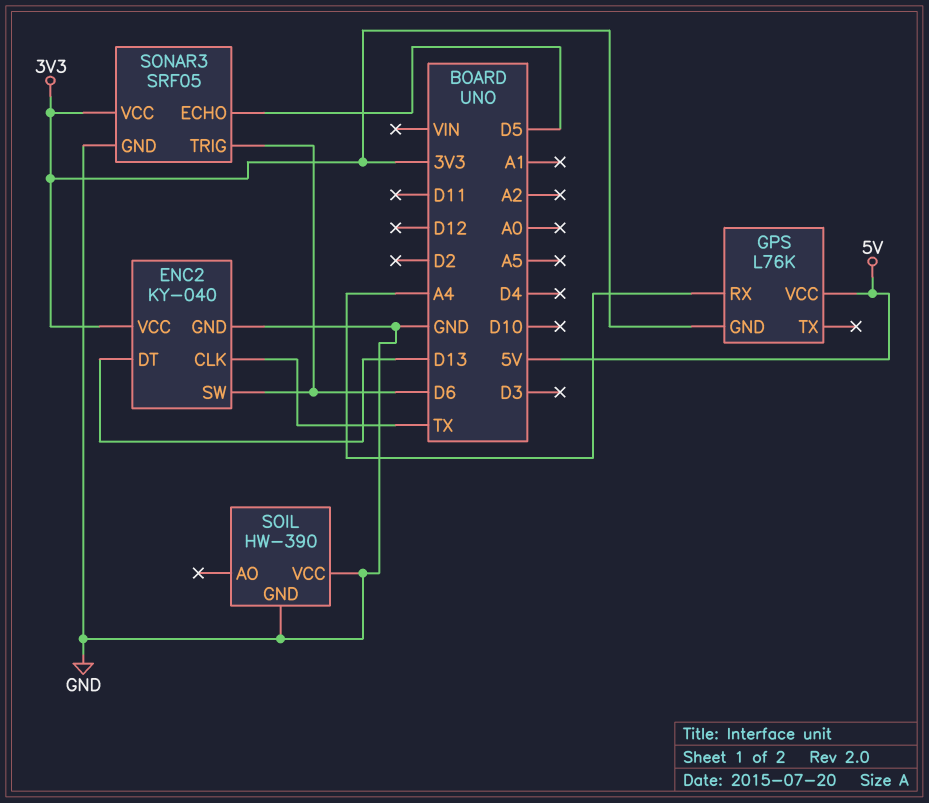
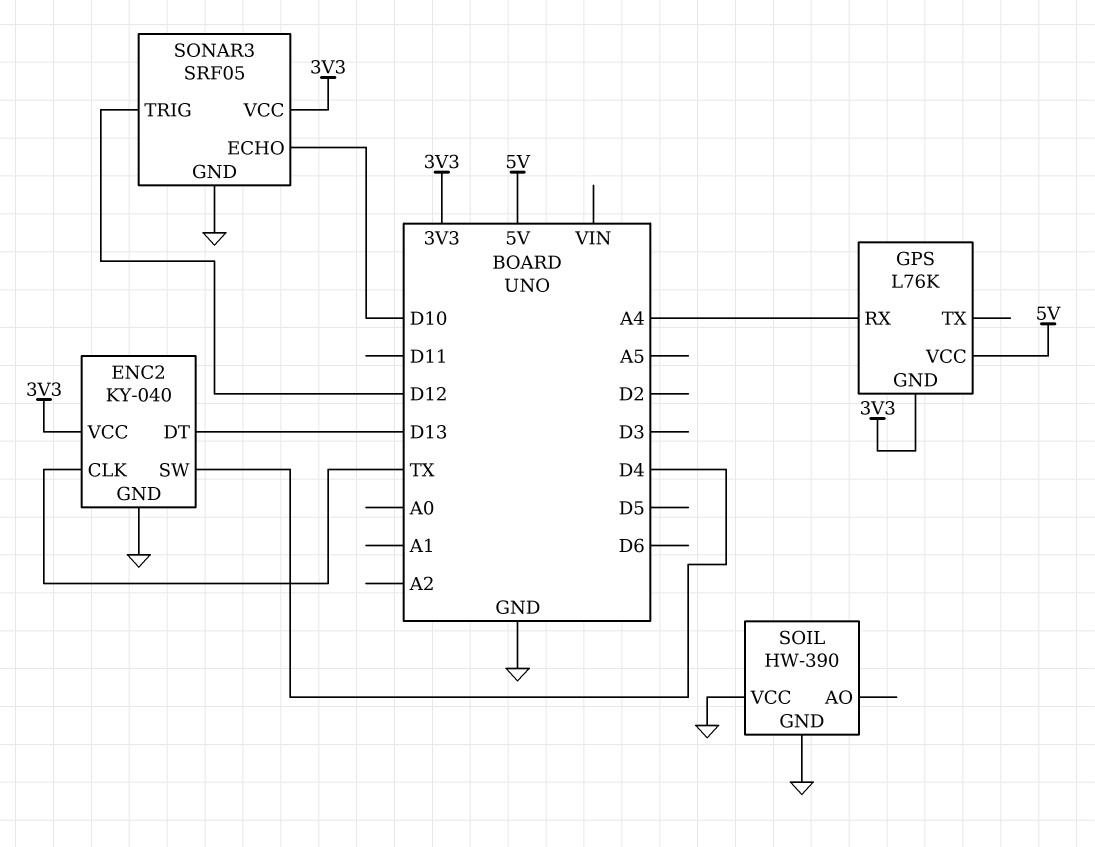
ENC2 pin SW: D6 -> D4
SONAR3 pin ECHO: D5 -> D10
SONAR3 pin TRIG: D6 -> D12

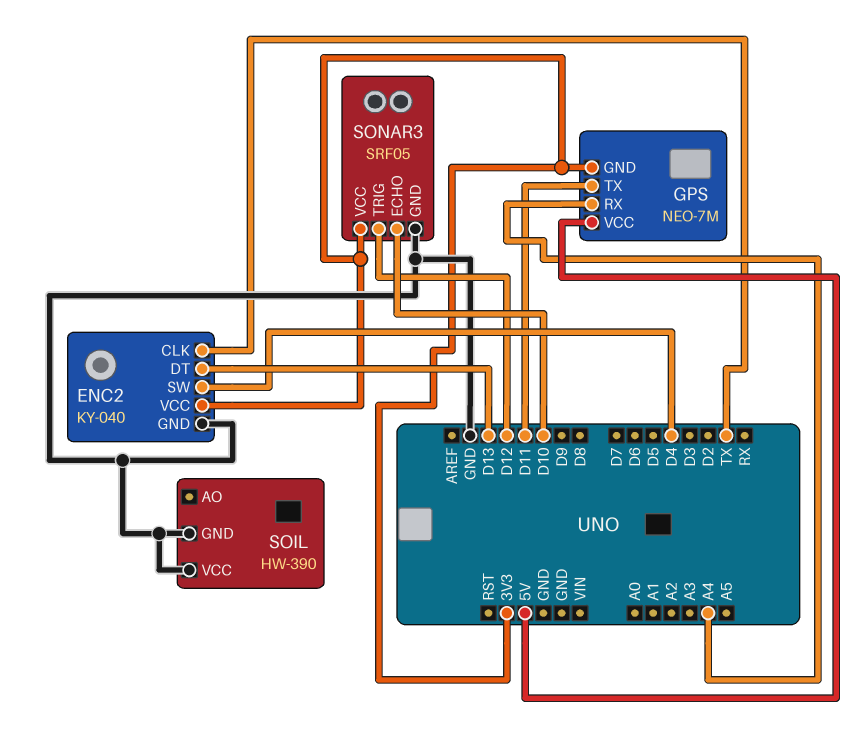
GPS: L76K -> NEO-7M
GPS pin TX: none -> D11

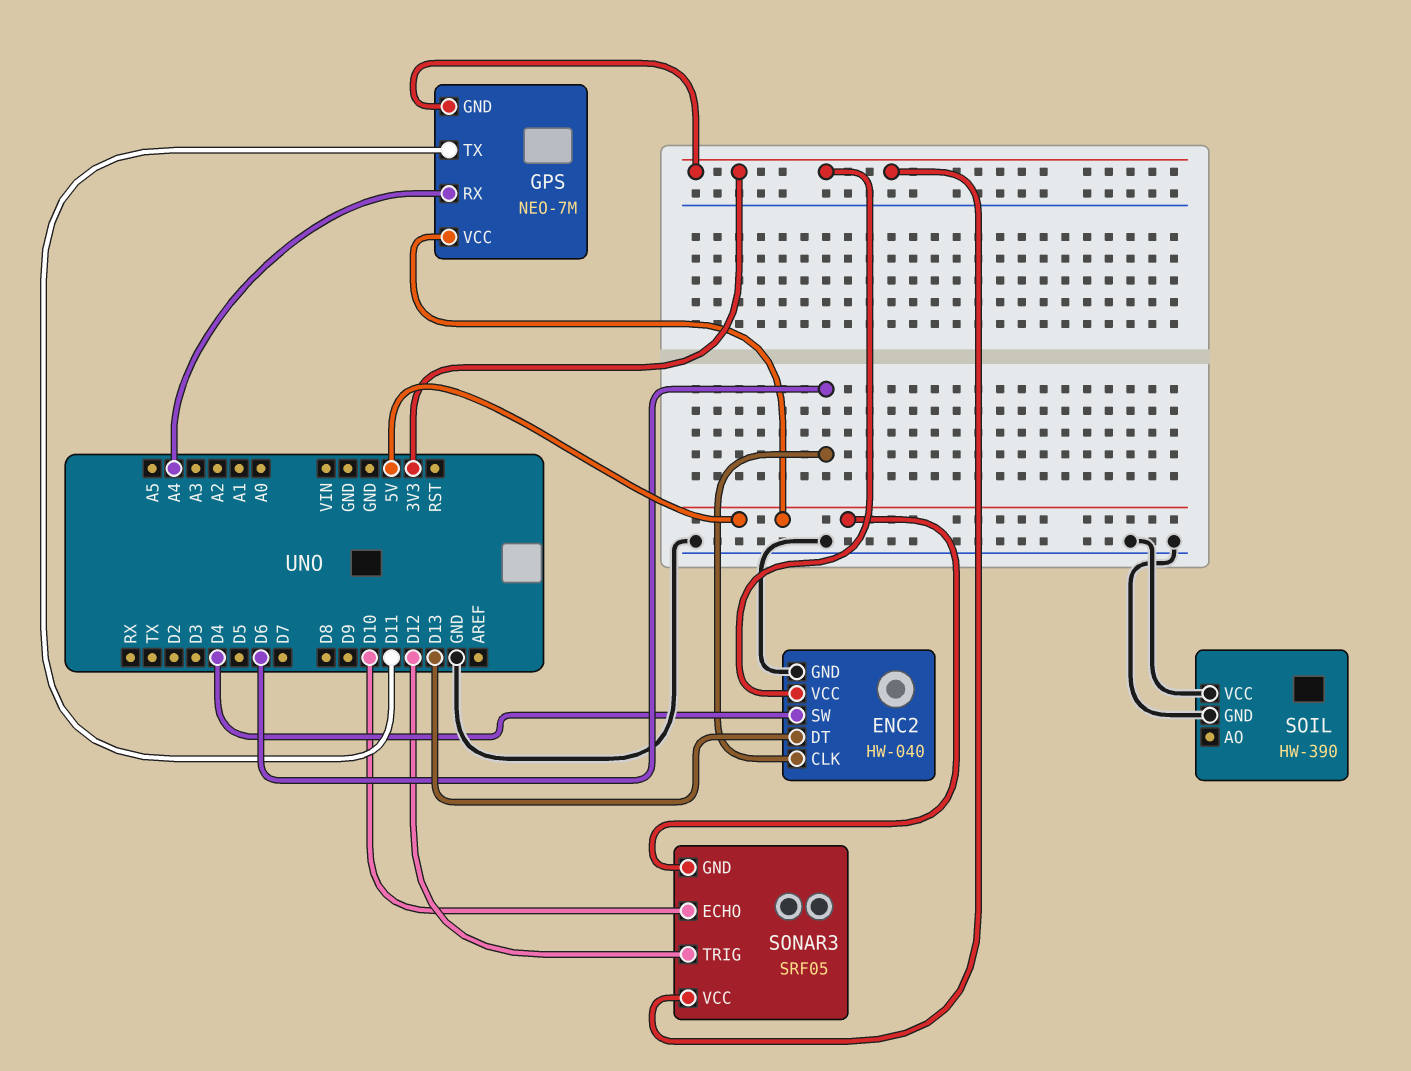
ENC2: KY-040 -> HW-040
ENC2 pin CLK: TX -> D6
SONAR3 pin GND: GND -> 5V

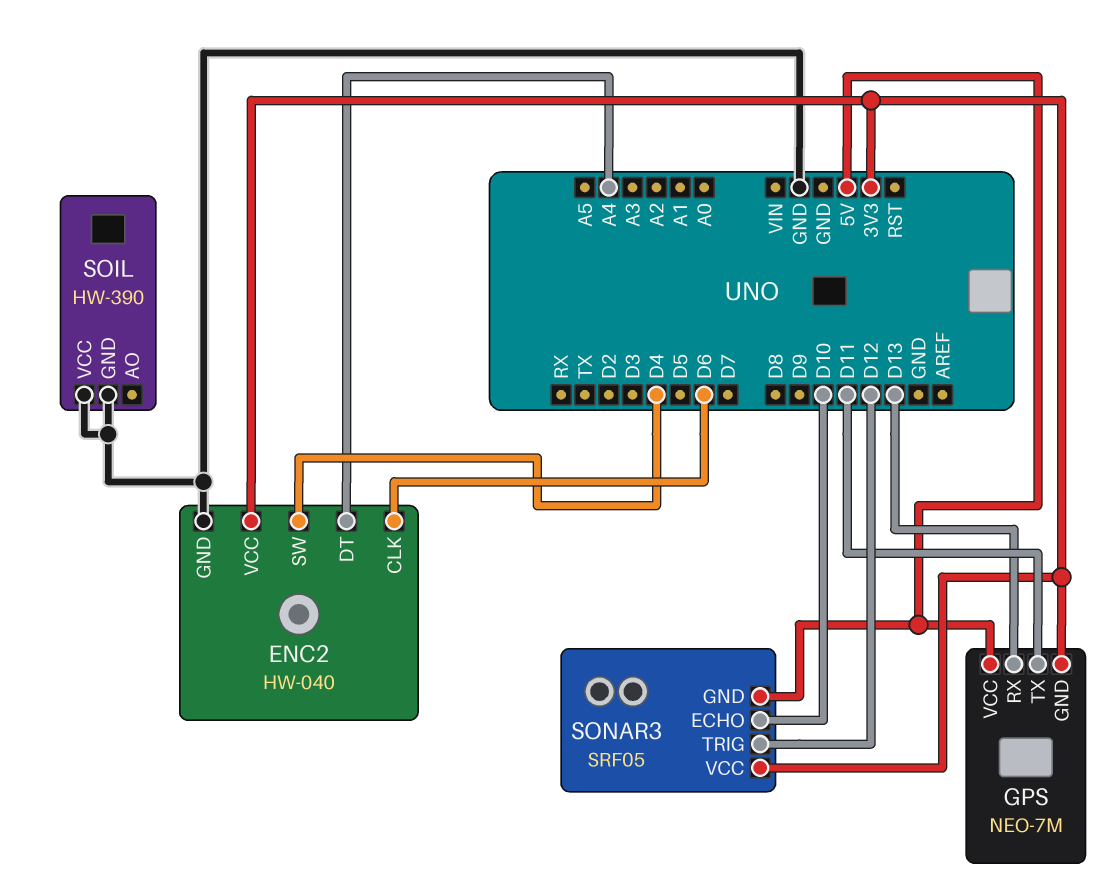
ENC2 pin DT: D13 -> A4
GPS pin RX: A4 -> D13

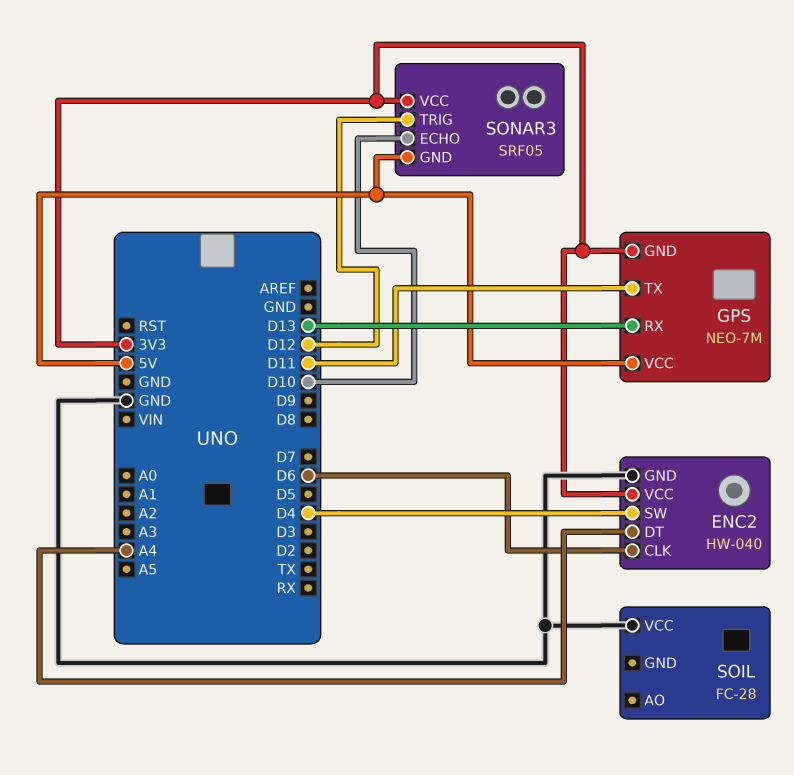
SOIL: HW-390 -> FC-28
SOIL pin GND: GND -> none

